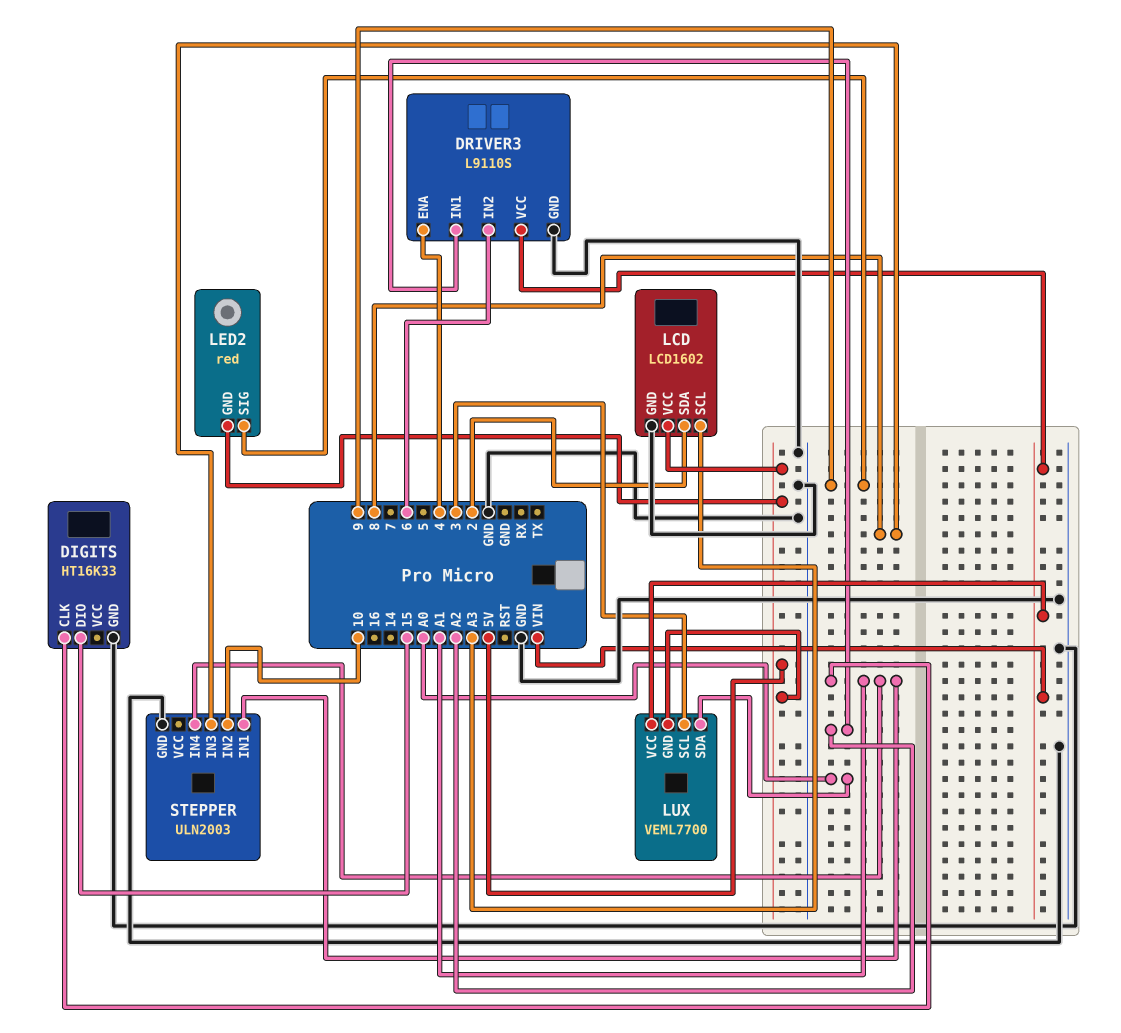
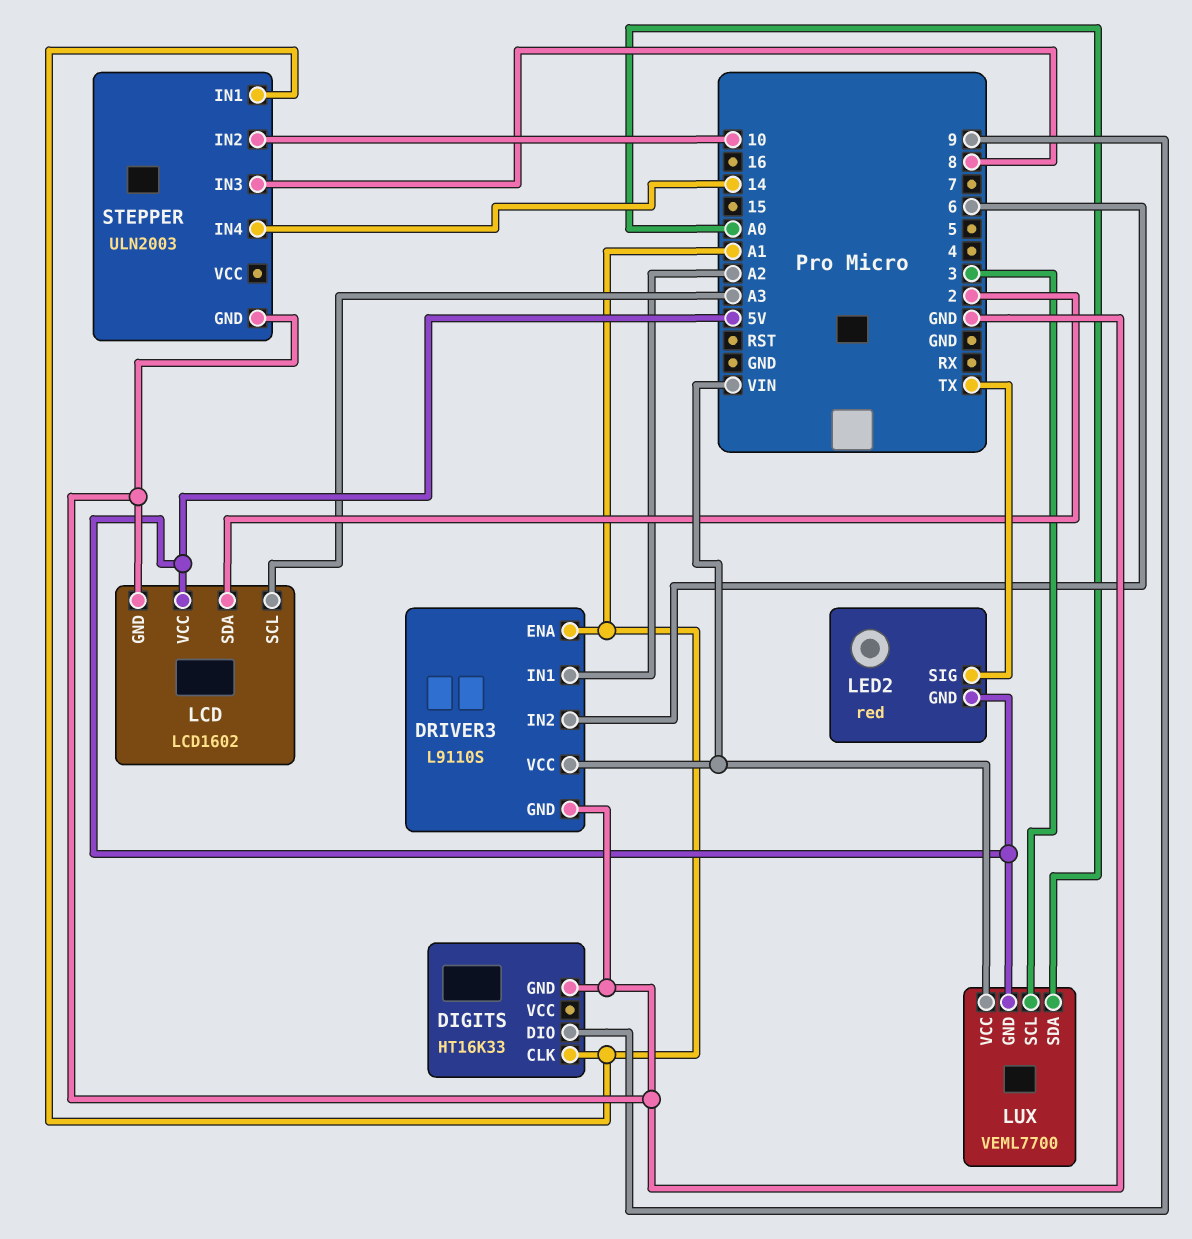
DIGITS pin DIO: 15 -> 9
DRIVER3 pin ENA: 4 -> A1
LED2 pin SIG: 9 -> TX
STEPPER pin IN4: A1 -> 14

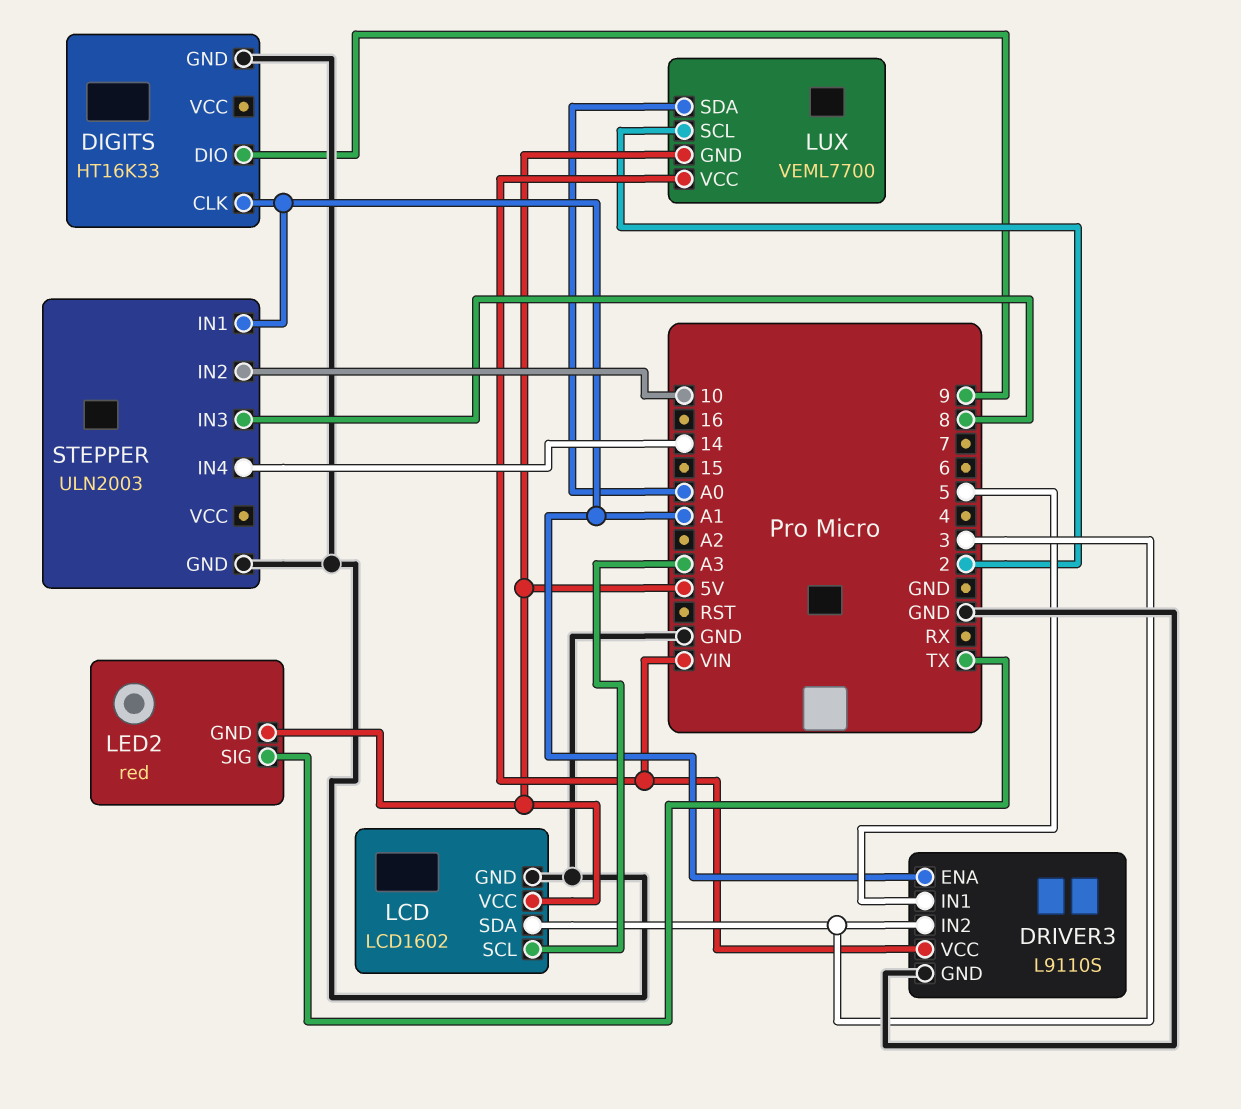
DRIVER3 pin IN1: A2 -> 5
DRIVER3 pin IN2: 6 -> 3
LCD pin SDA: 2 -> 3
LUX pin SCL: 3 -> 2

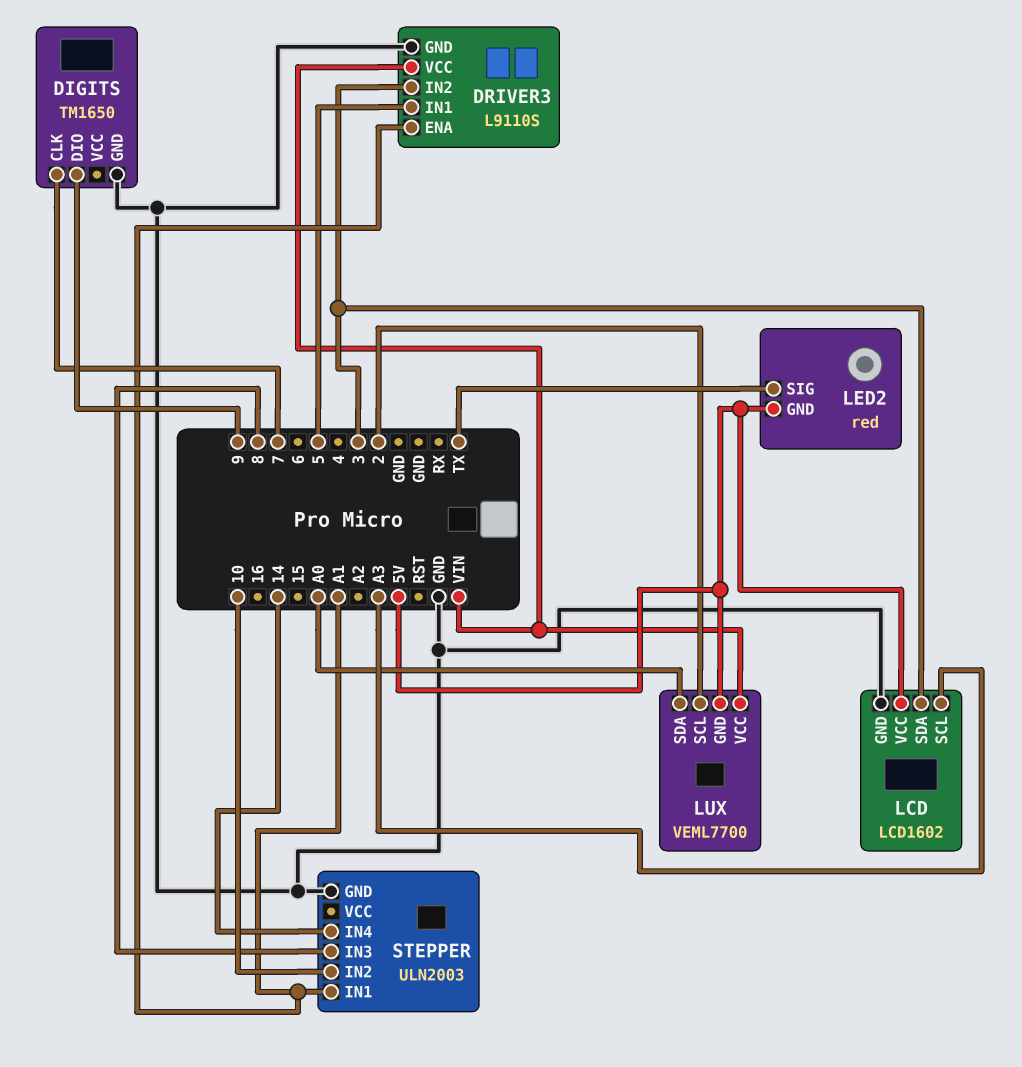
DIGITS: HT16K33 -> TM1650
DIGITS pin CLK: A1 -> 7

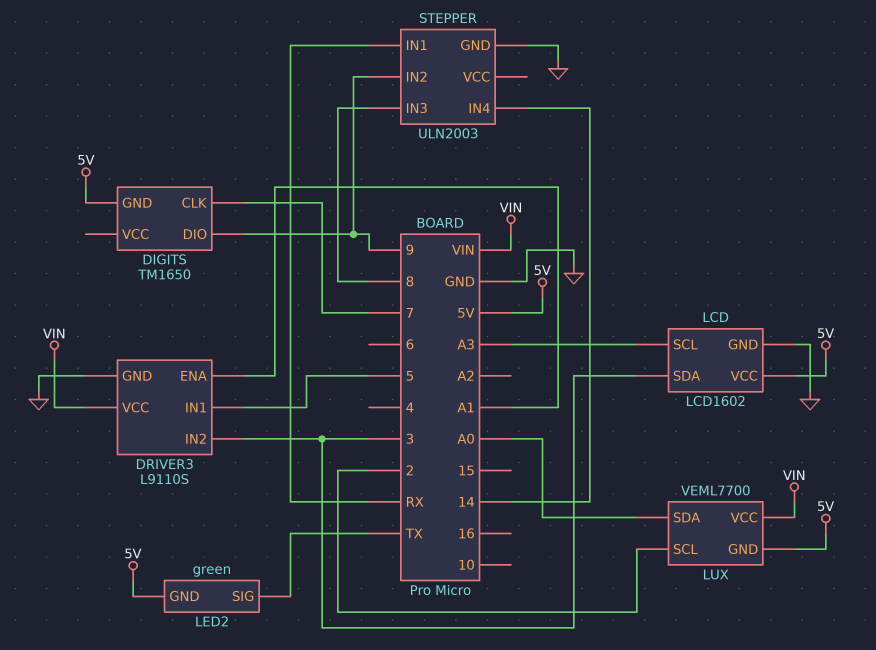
DIGITS pin GND: GND -> 5V
LED2: red -> green
STEPPER pin IN1: A1 -> RX
STEPPER pin IN2: 10 -> 9

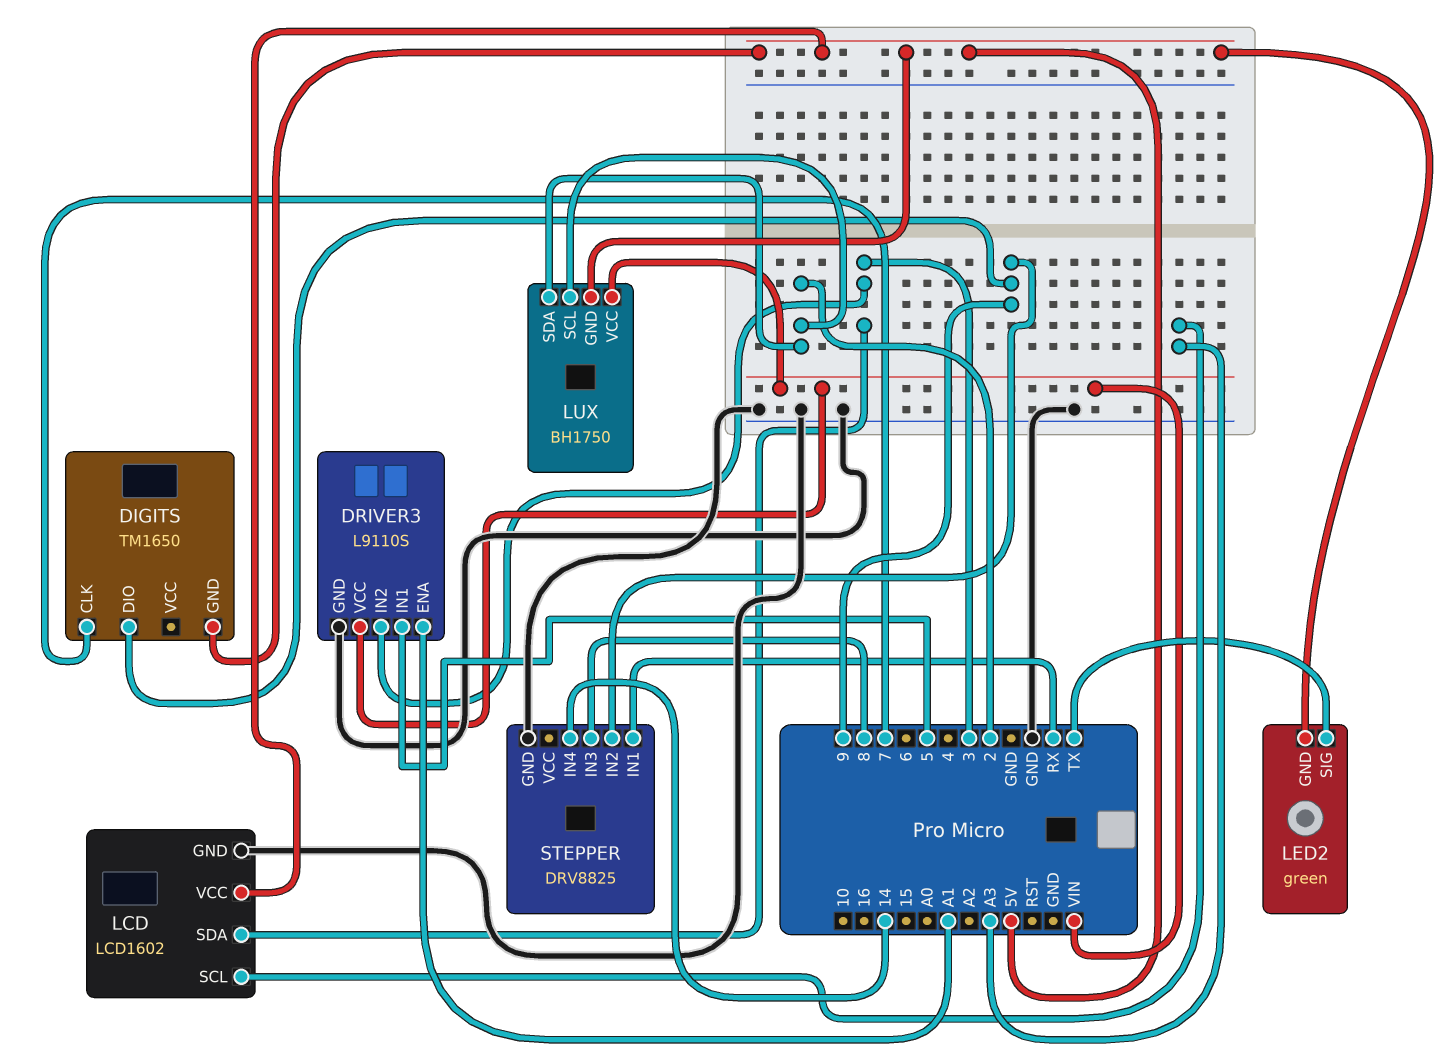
LUX: VEML7700 -> BH1750
LUX pin SDA: A0 -> 2
STEPPER: ULN2003 -> DRV8825

